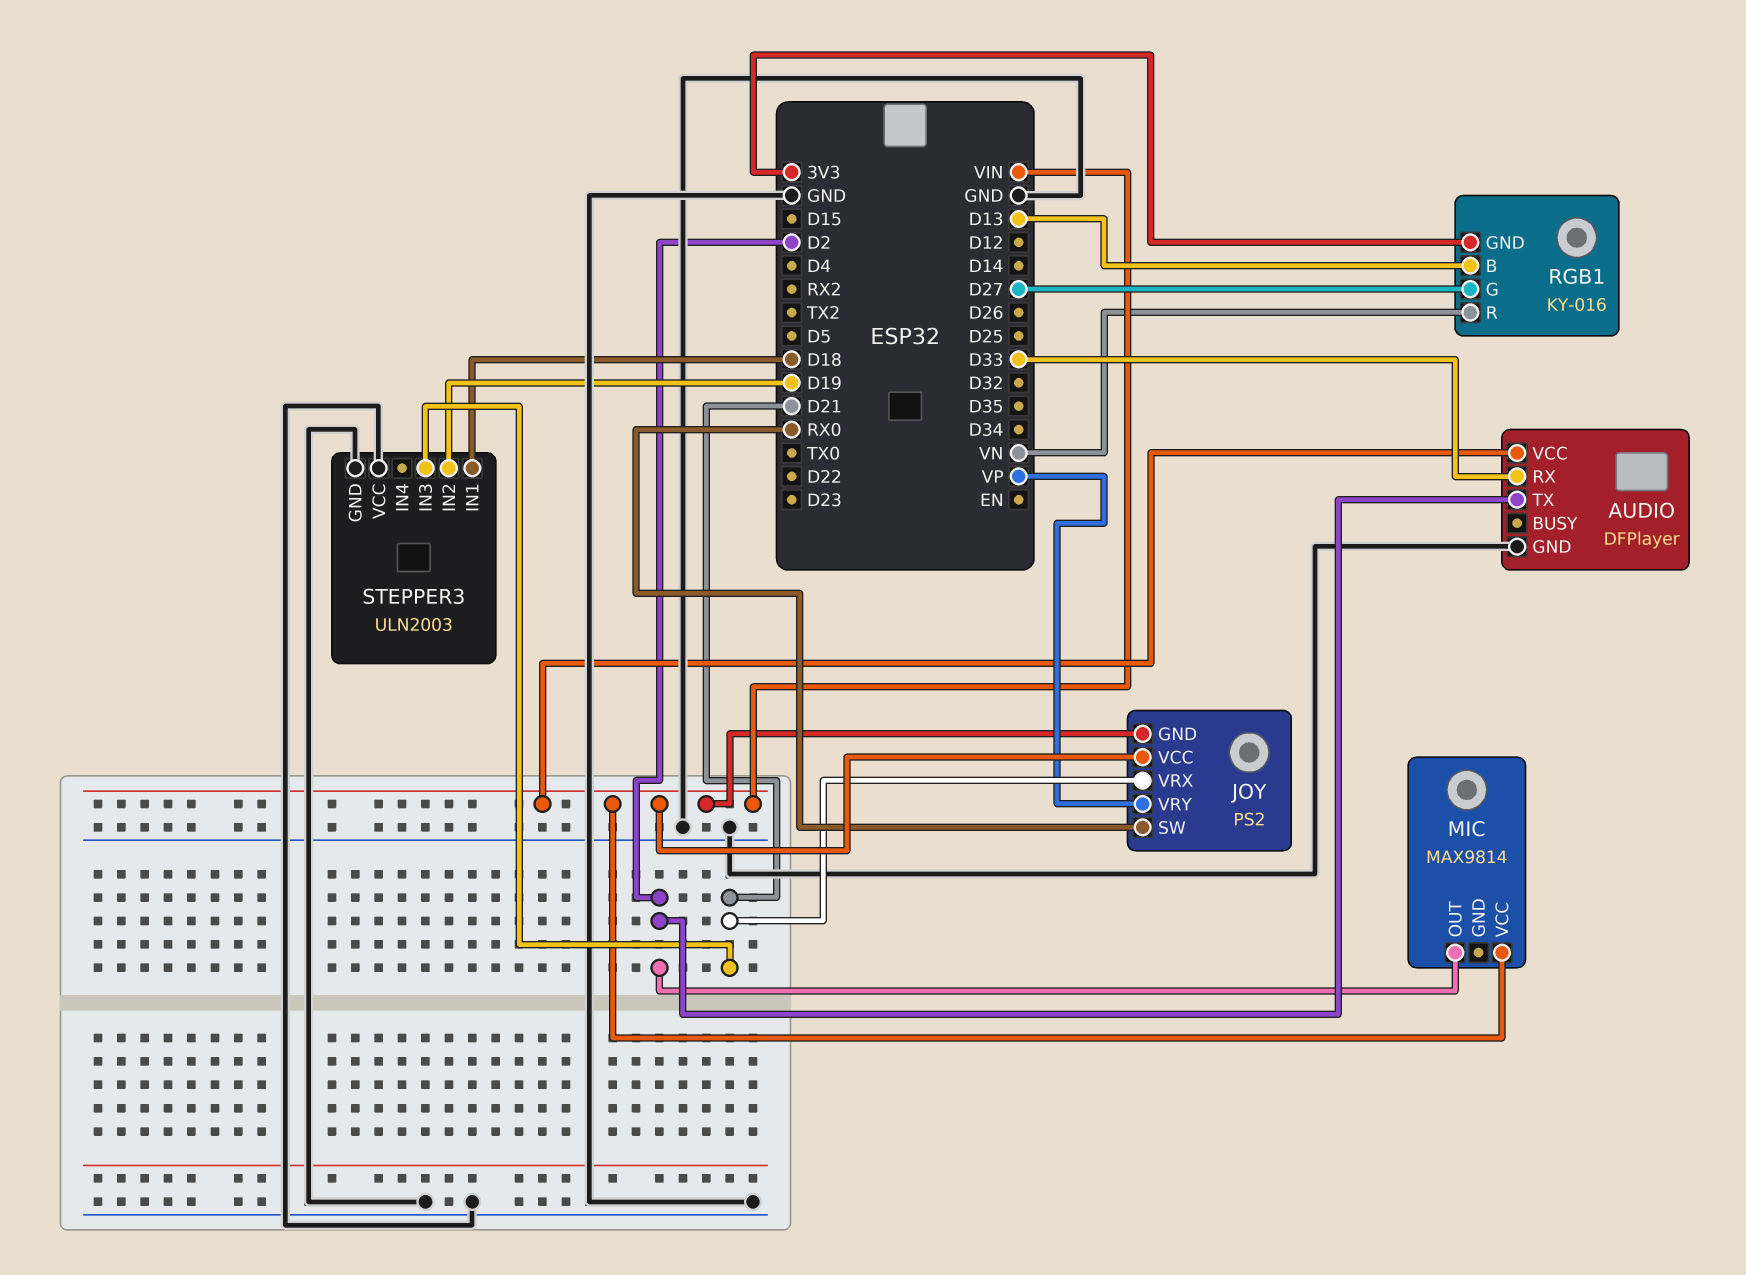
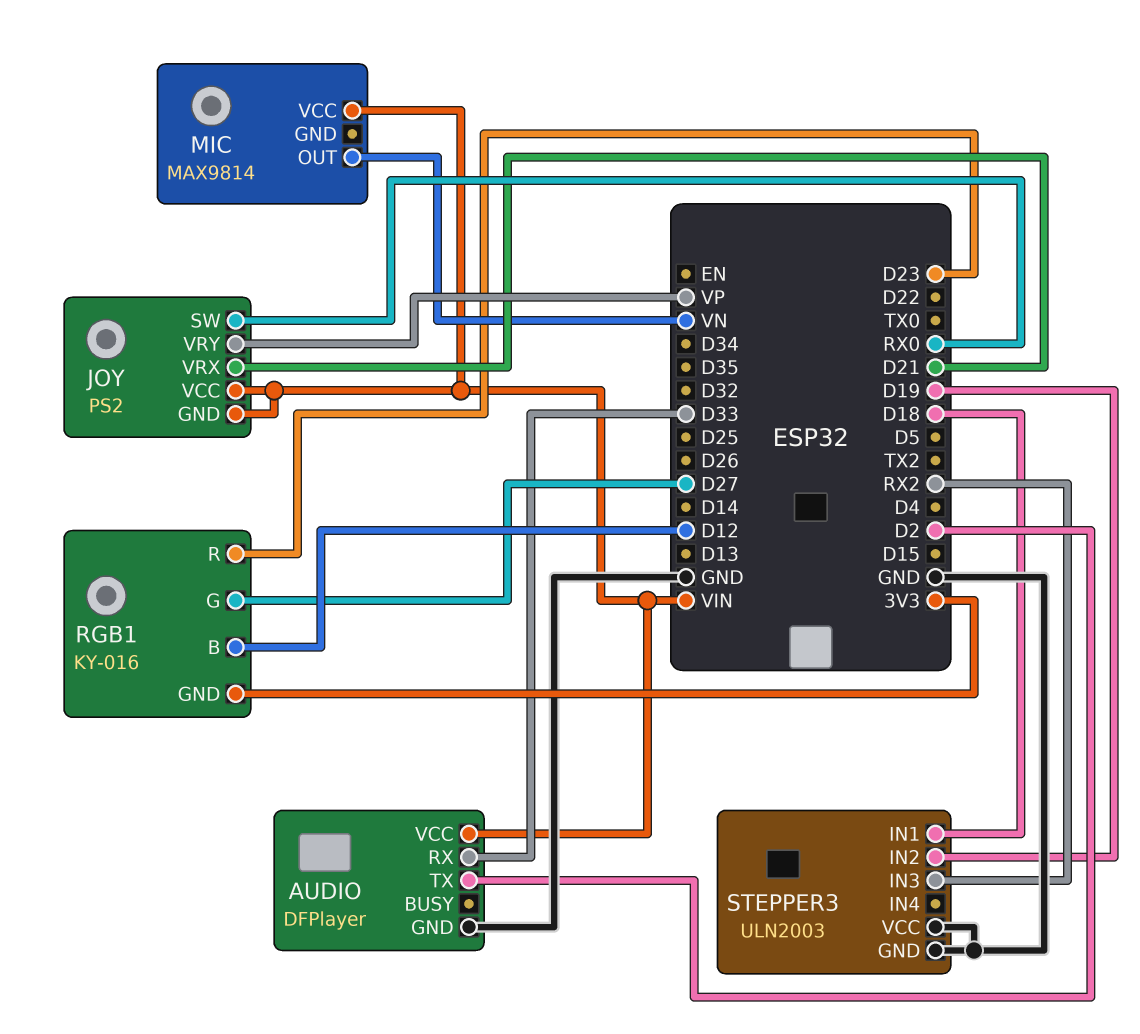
MIC pin OUT: D2 -> VN
RGB1 pin B: D13 -> D12
RGB1 pin R: VN -> D23
STEPPER3 pin IN3: D21 -> RX2

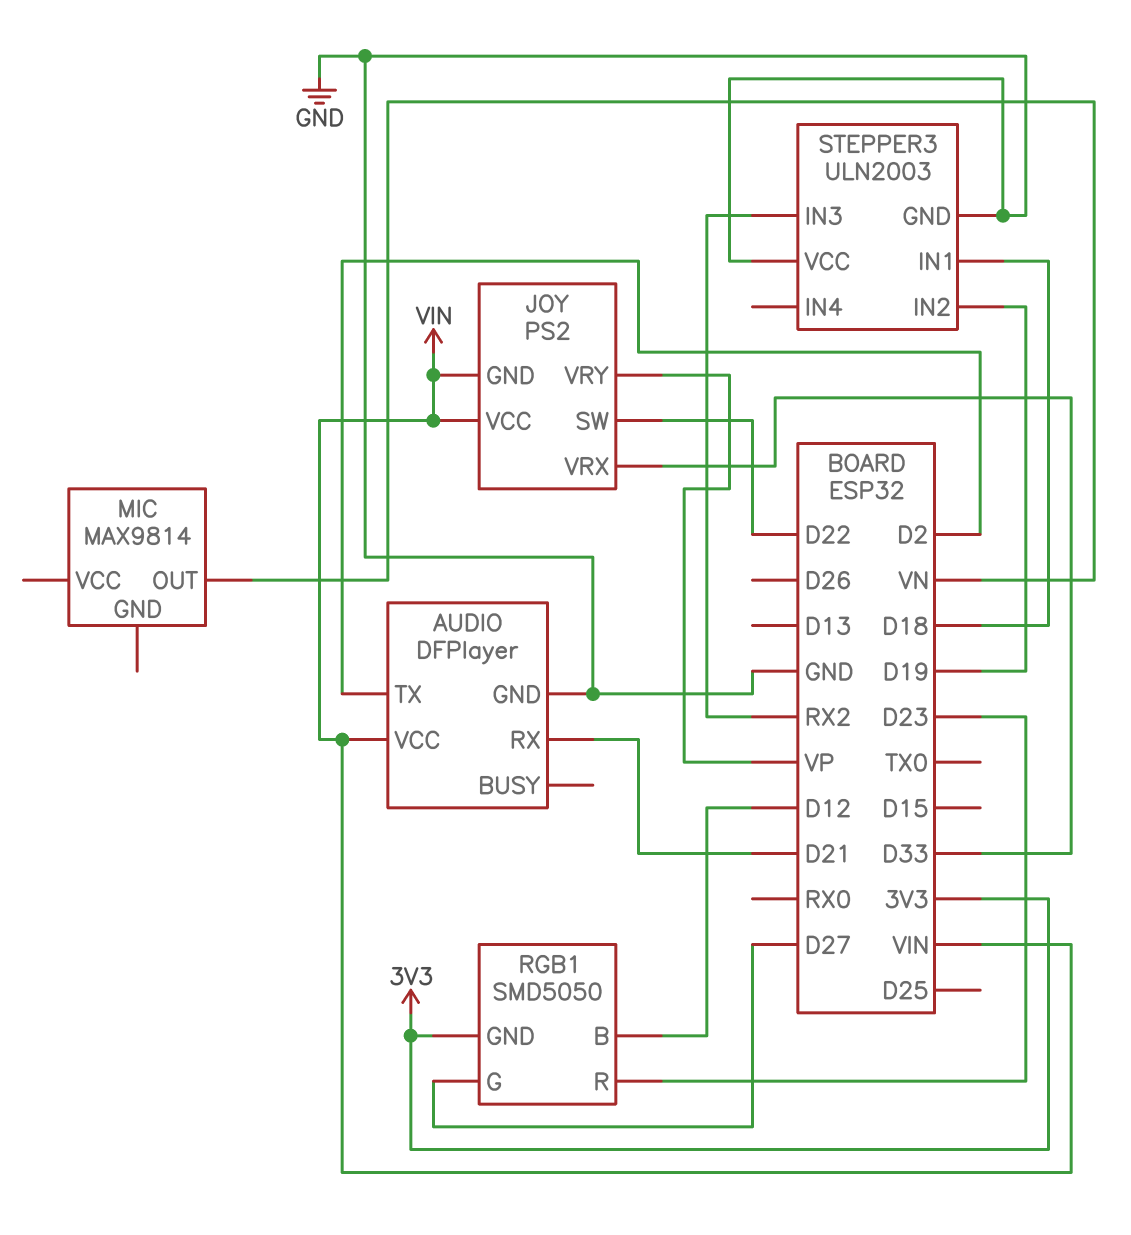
AUDIO pin RX: D33 -> D21
JOY pin SW: RX0 -> D22
JOY pin VRX: D21 -> D33
MIC pin VCC: VIN -> none
RGB1: KY-016 -> SMD5050

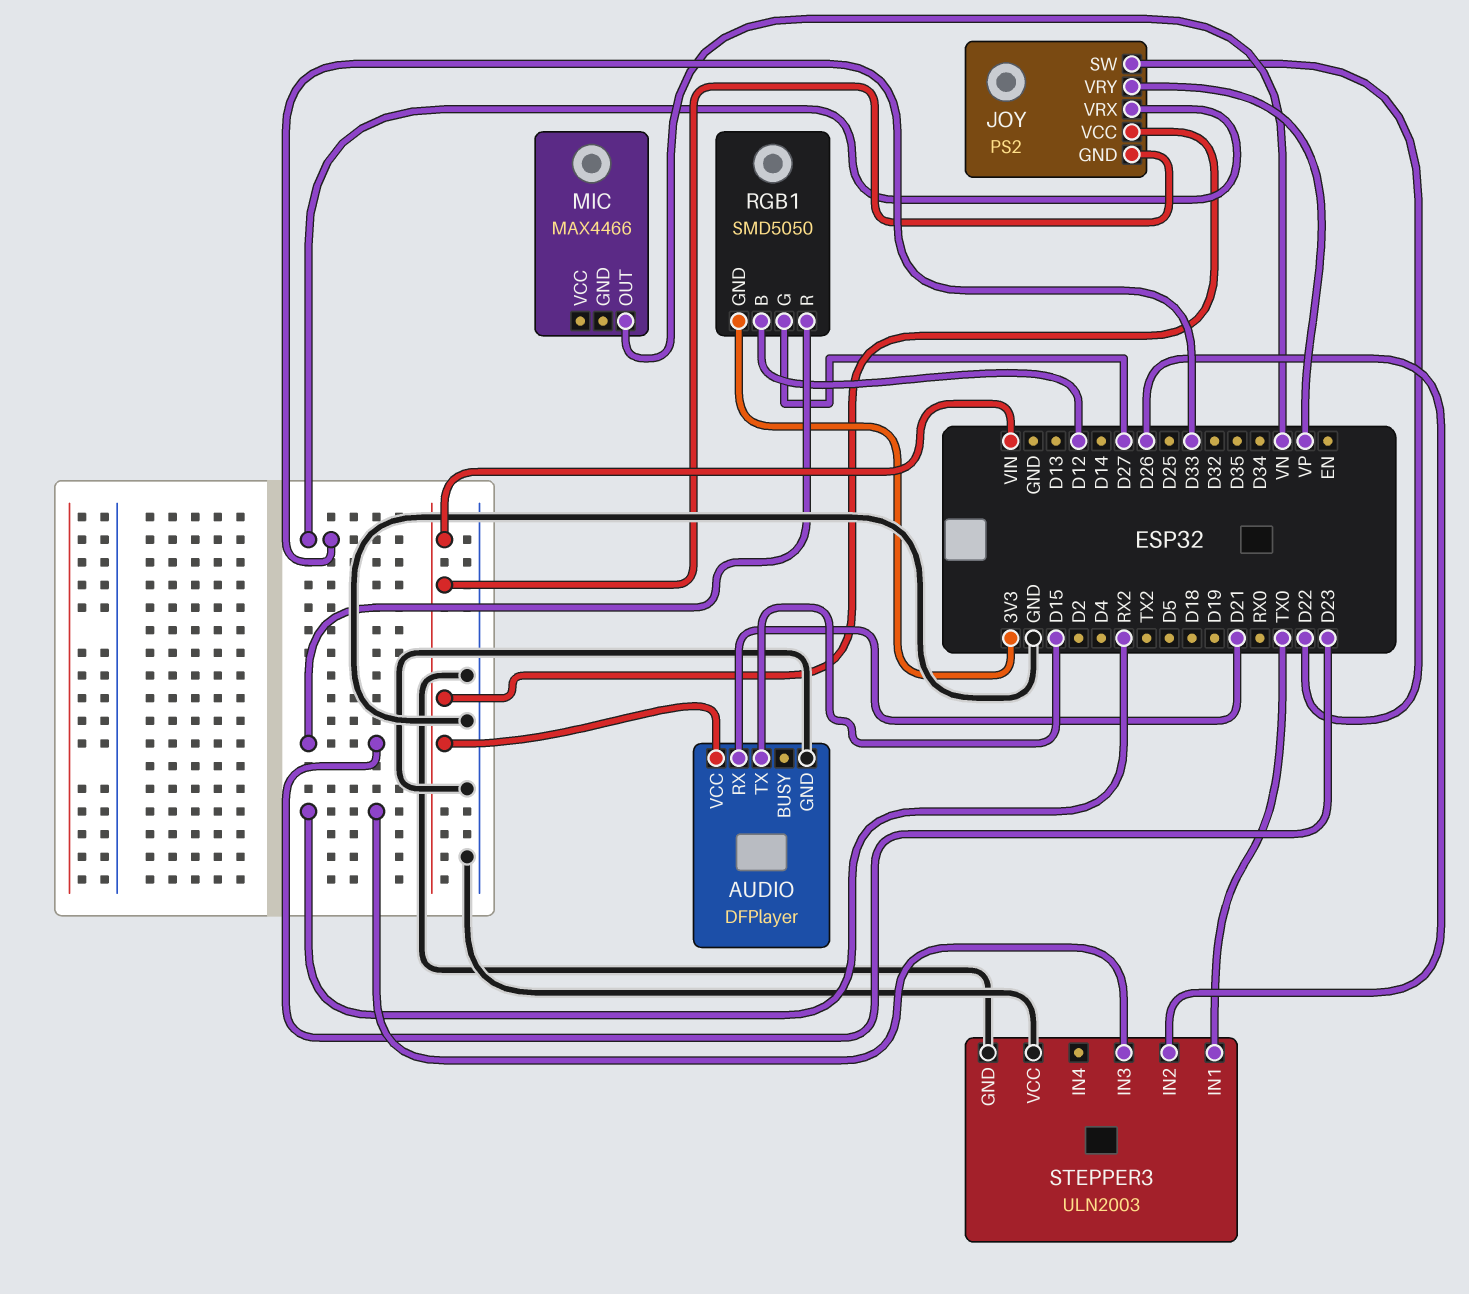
AUDIO pin TX: D2 -> D15
MIC: MAX9814 -> MAX4466
STEPPER3 pin IN1: D18 -> TX0
STEPPER3 pin IN2: D19 -> D26

